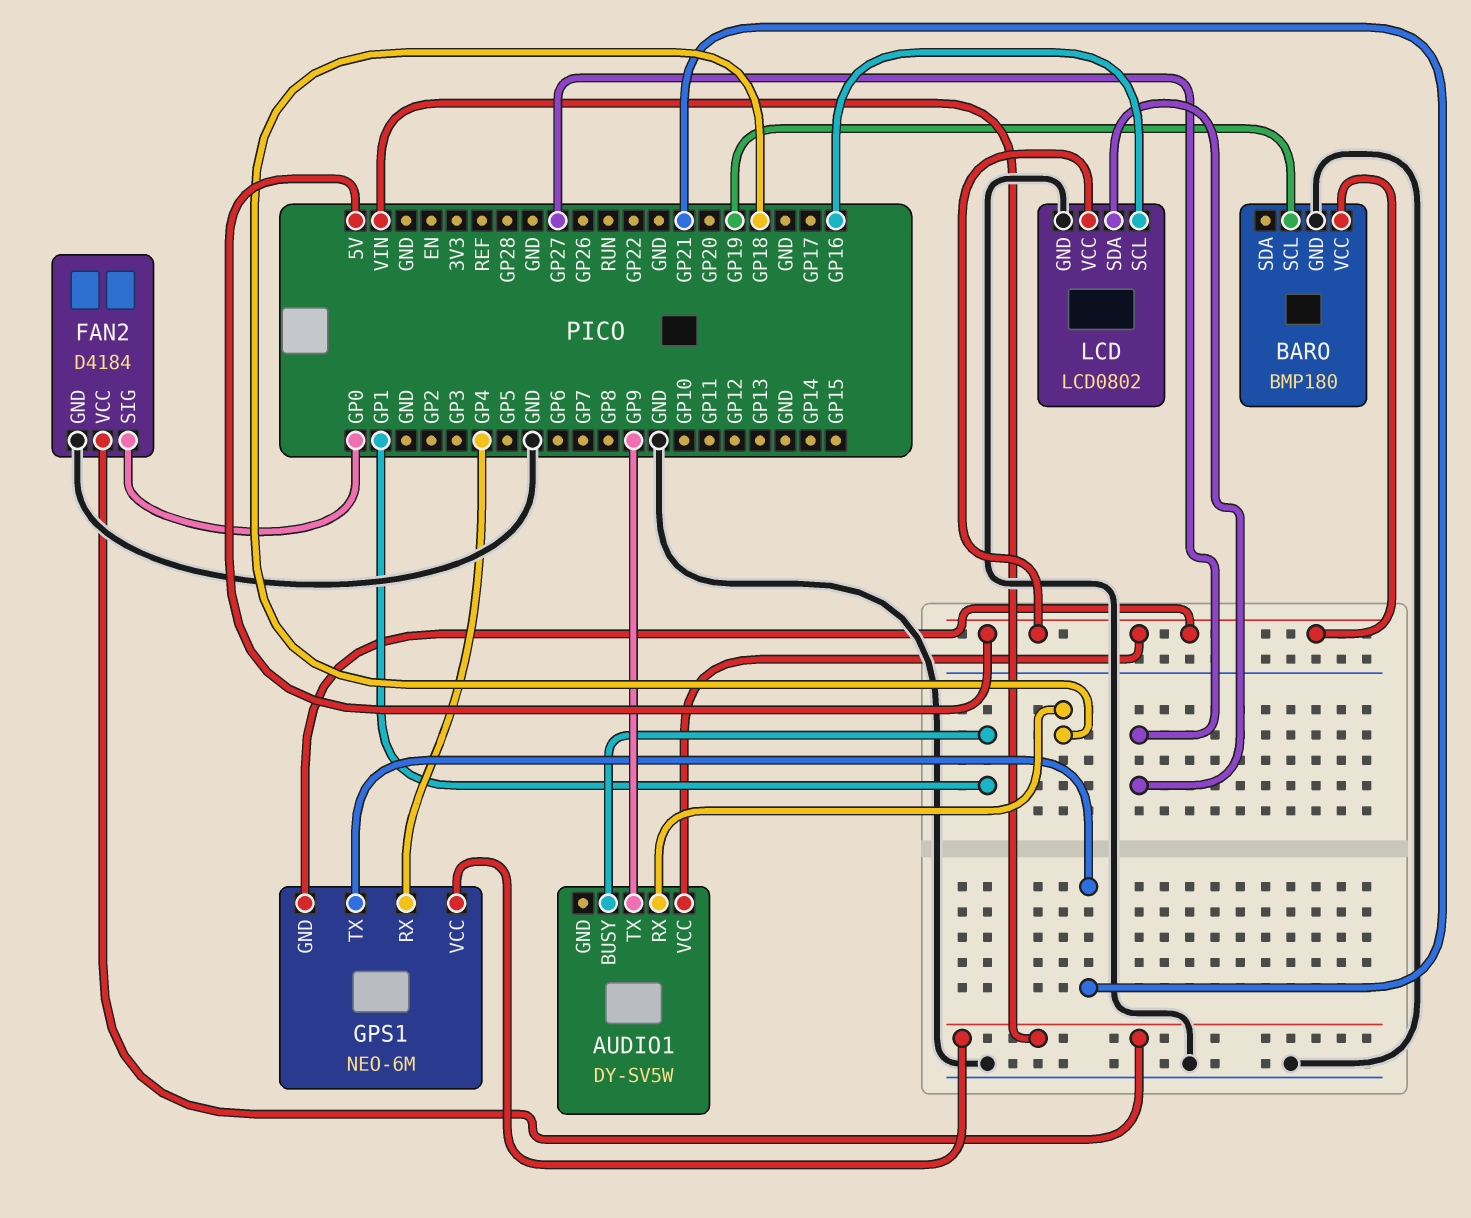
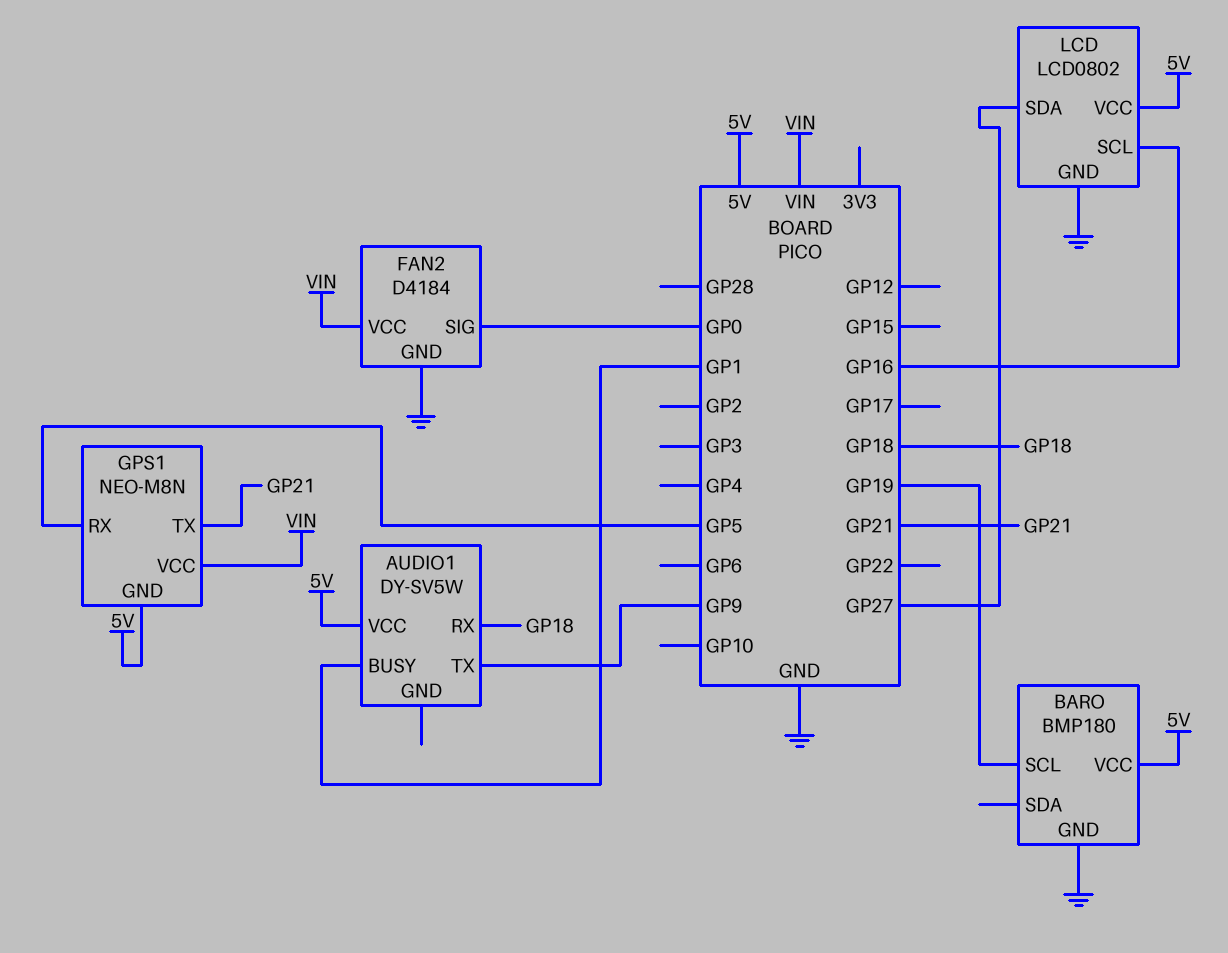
GPS1: NEO-6M -> NEO-M8N
GPS1 pin RX: GP4 -> GP5

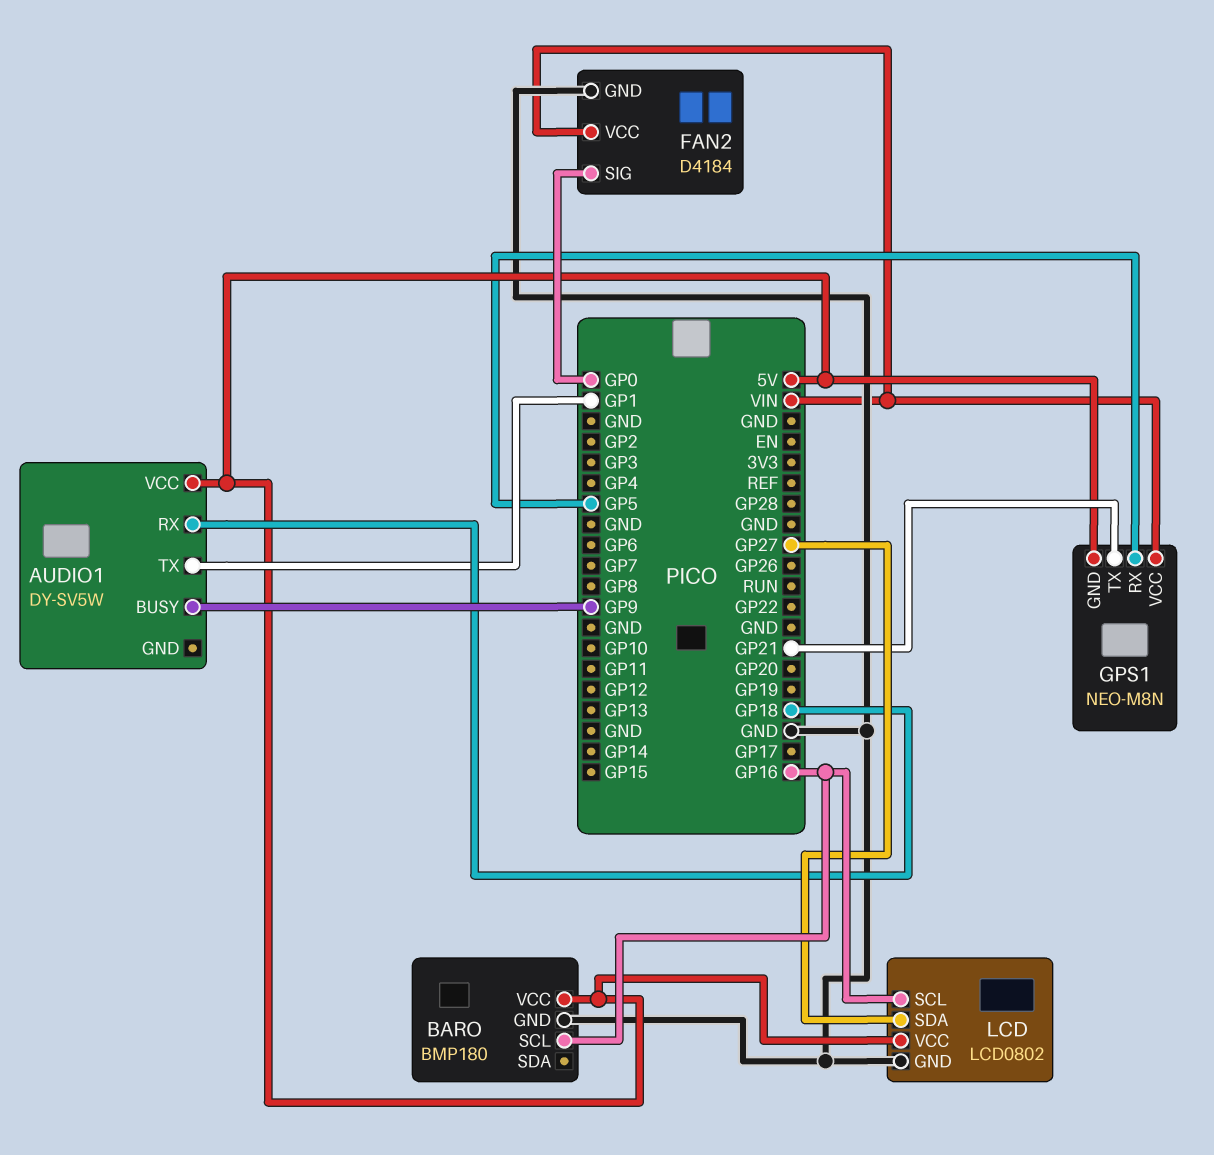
AUDIO1 pin BUSY: GP1 -> GP9
AUDIO1 pin TX: GP9 -> GP1
BARO pin SCL: GP19 -> GP16

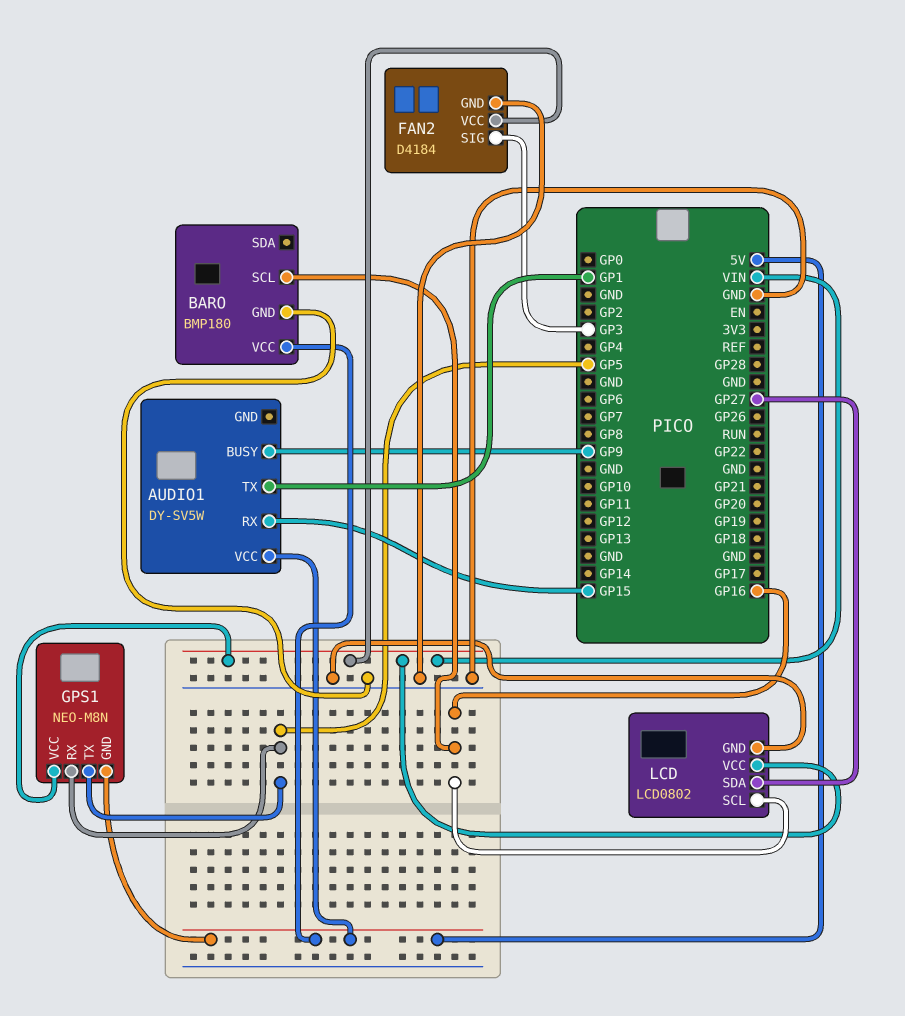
AUDIO1 pin RX: GP18 -> GP15
FAN2 pin SIG: GP0 -> GP3
GPS1 pin TX: GP21 -> GP5
LCD pin VCC: 5V -> VIN

